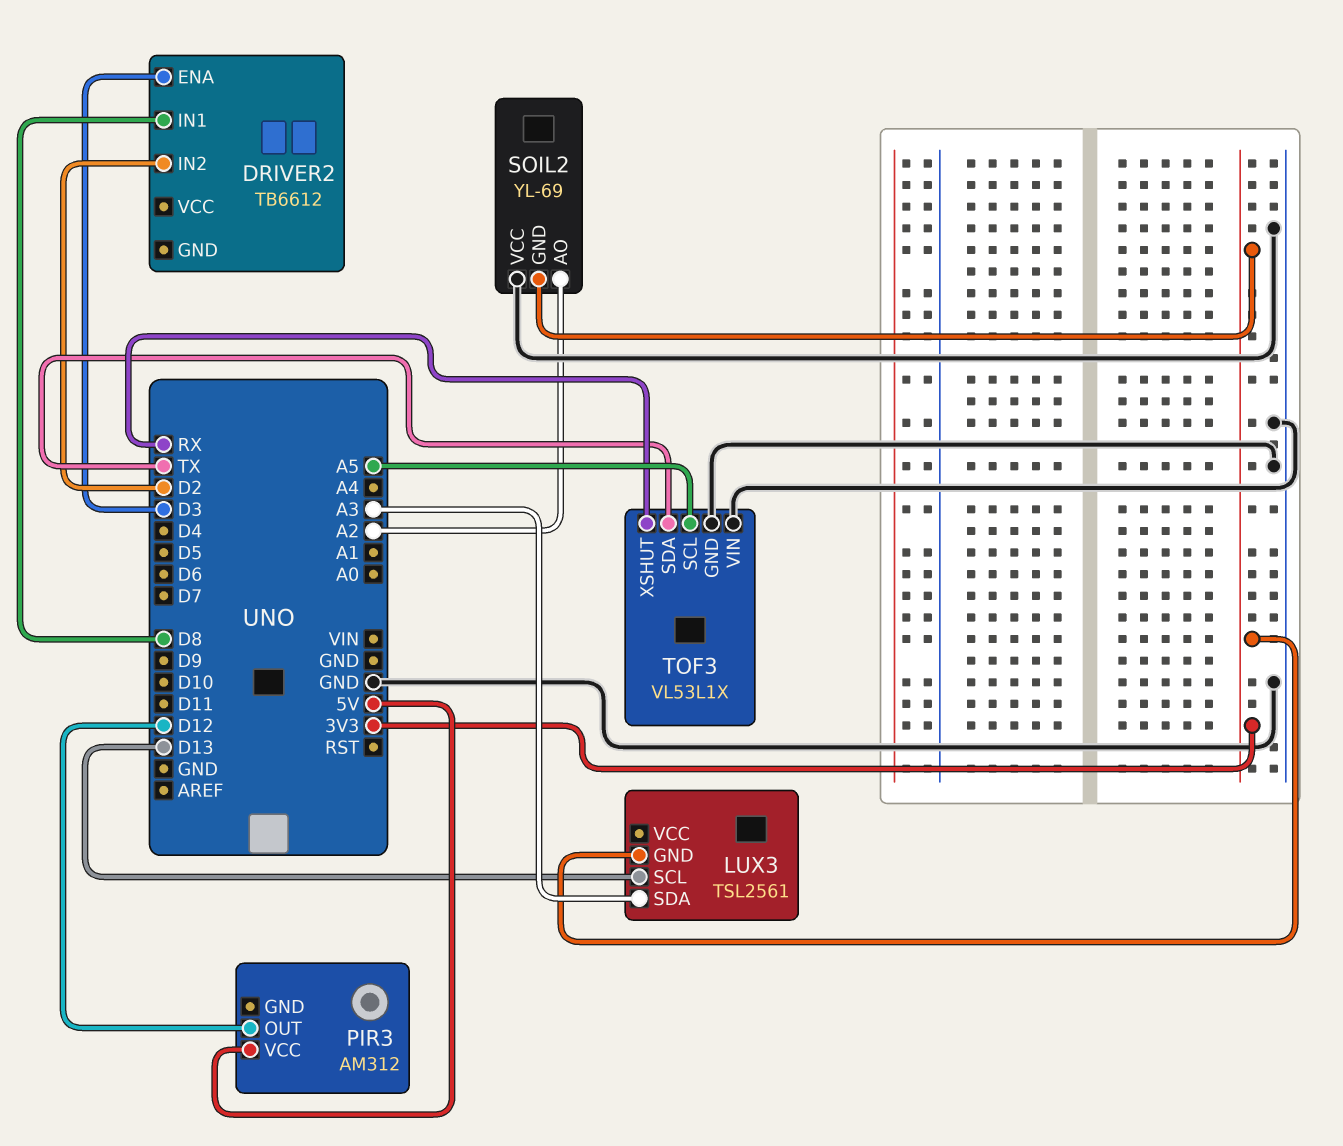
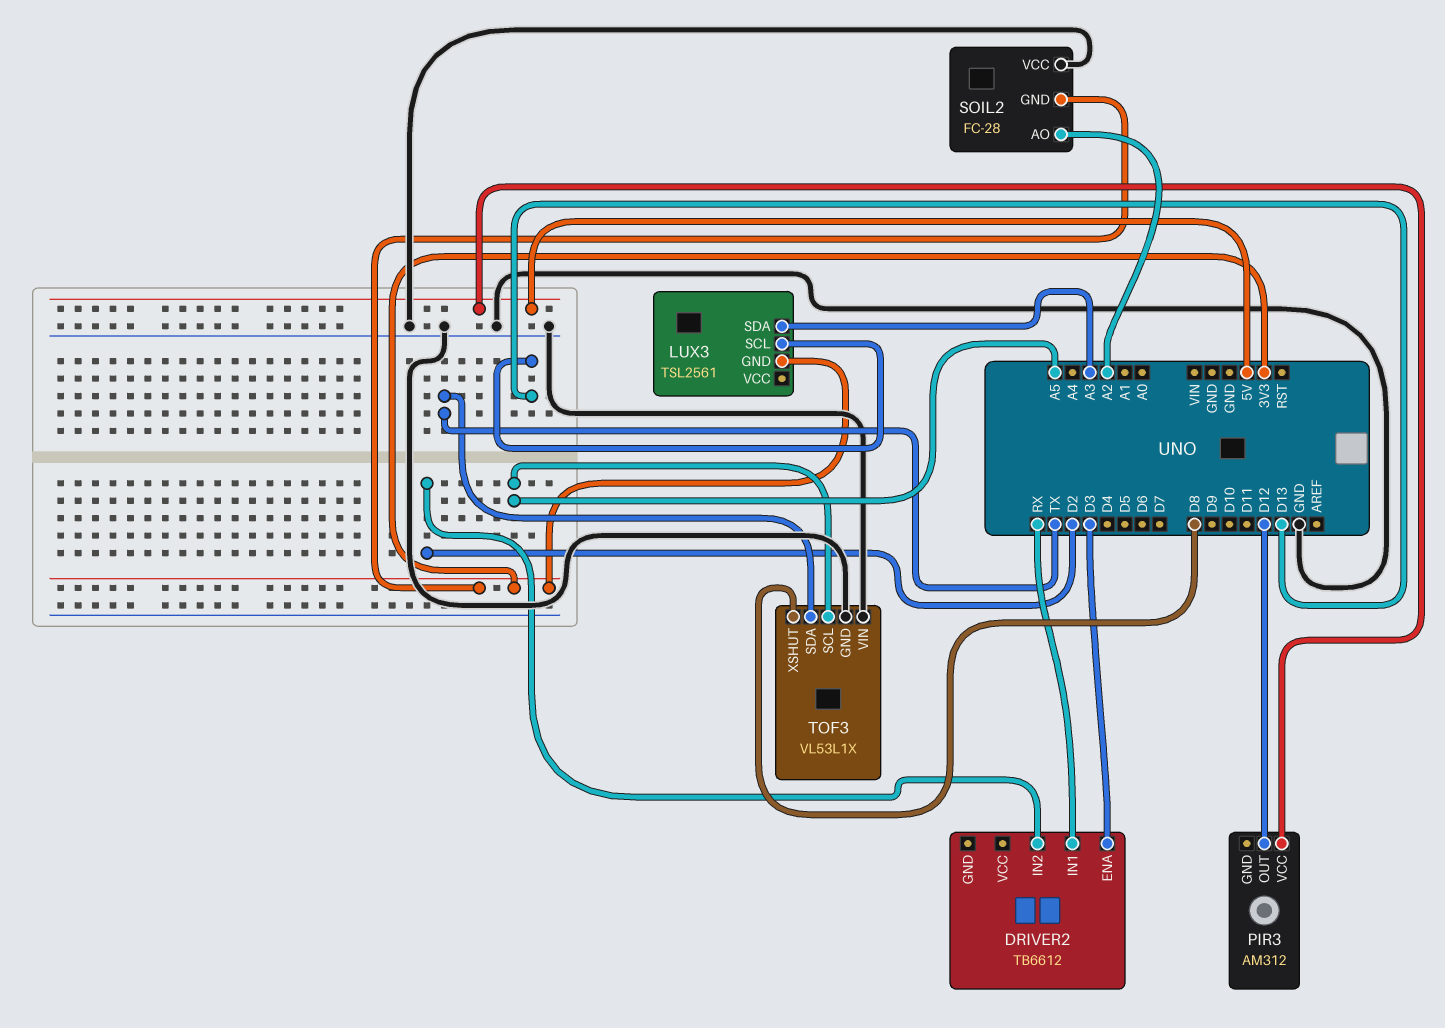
DRIVER2 pin IN1: D8 -> RX
SOIL2: YL-69 -> FC-28
TOF3 pin XSHUT: RX -> D8

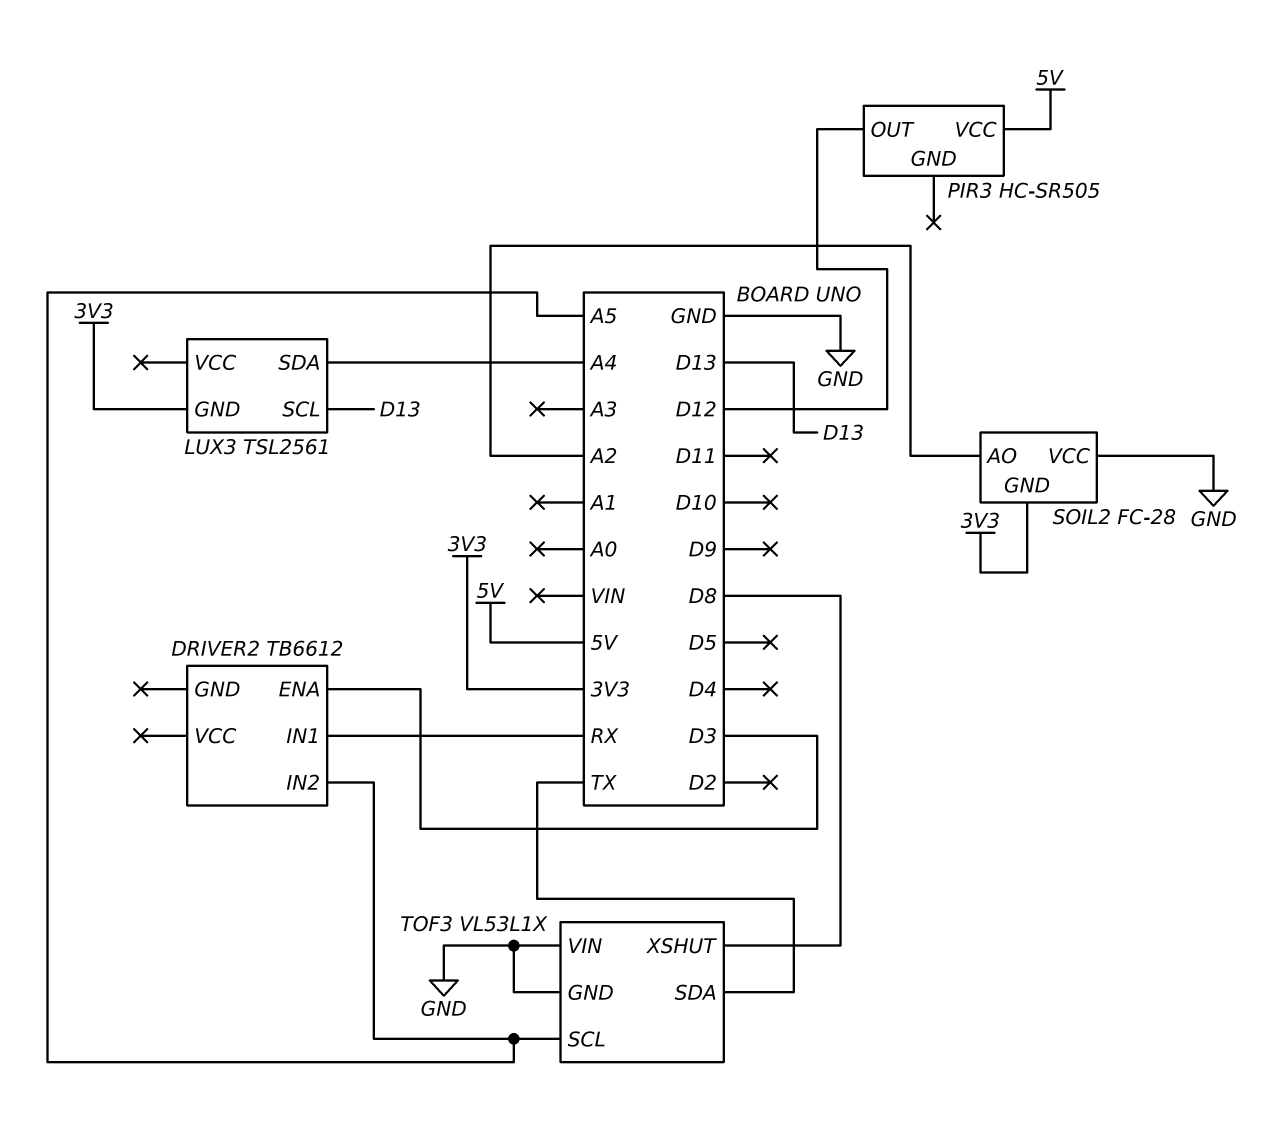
DRIVER2 pin IN2: D2 -> A5
LUX3 pin SDA: A3 -> A4
PIR3: AM312 -> HC-SR505

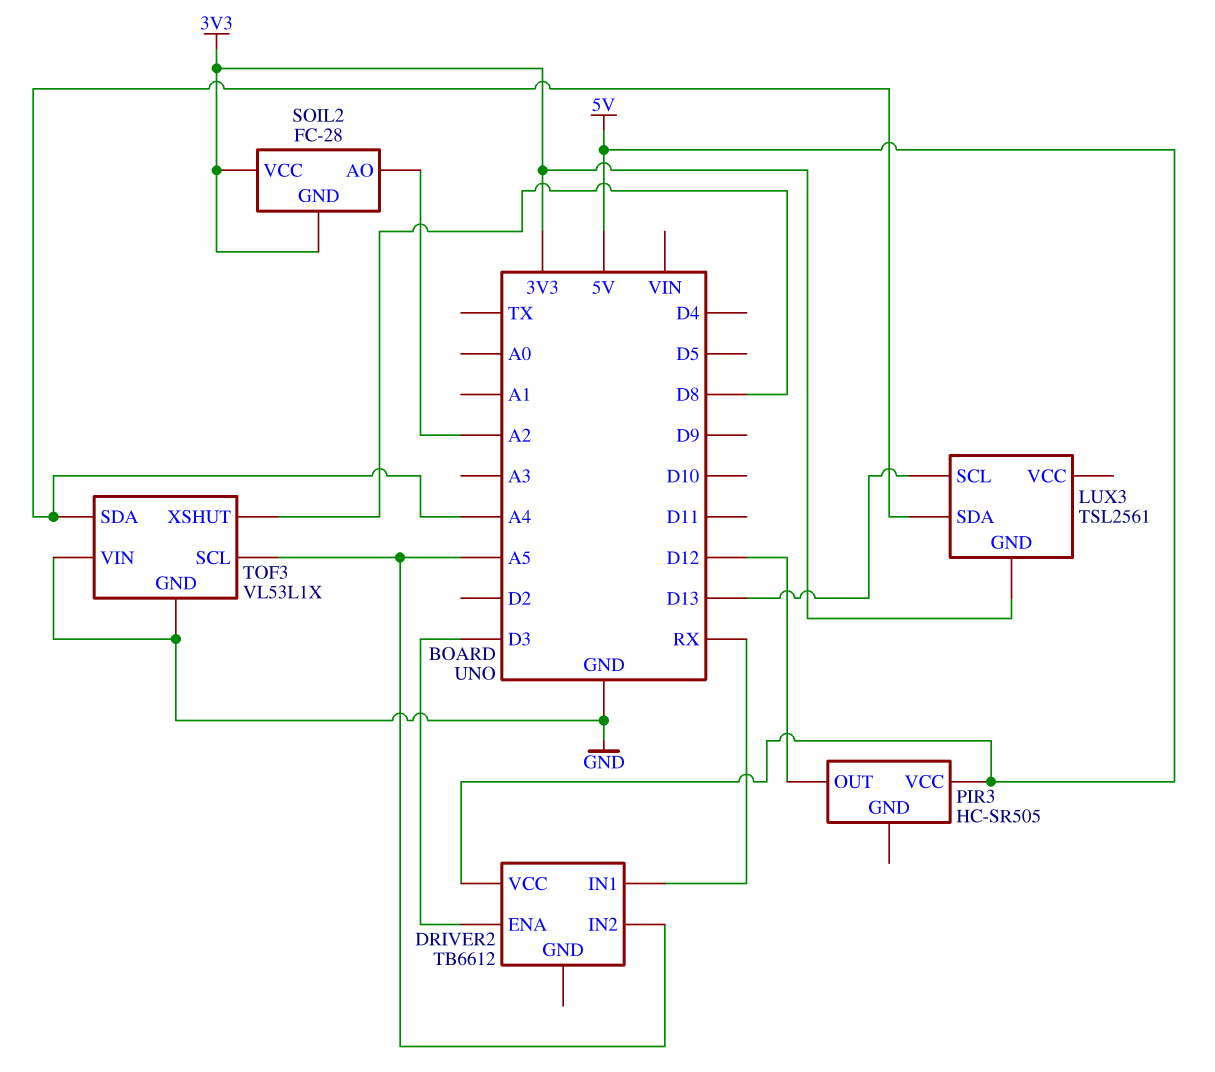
DRIVER2 pin VCC: none -> 5V
SOIL2 pin VCC: GND -> 3V3
TOF3 pin SDA: TX -> A4

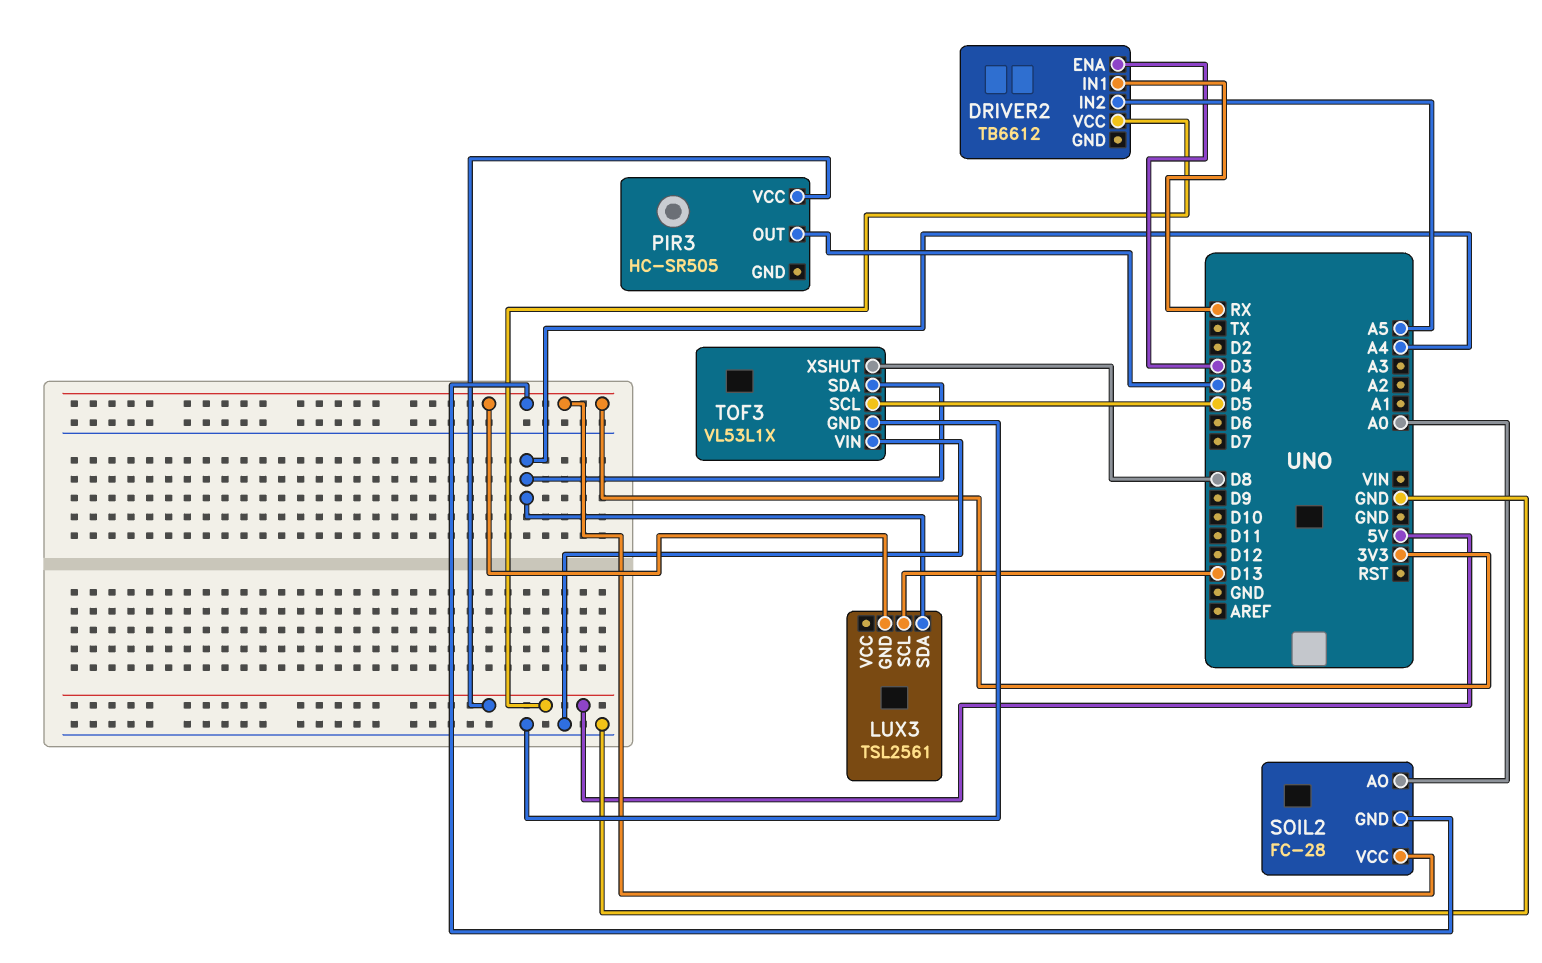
PIR3 pin OUT: D12 -> D4
SOIL2 pin AO: A2 -> A0
TOF3 pin SCL: A5 -> D5

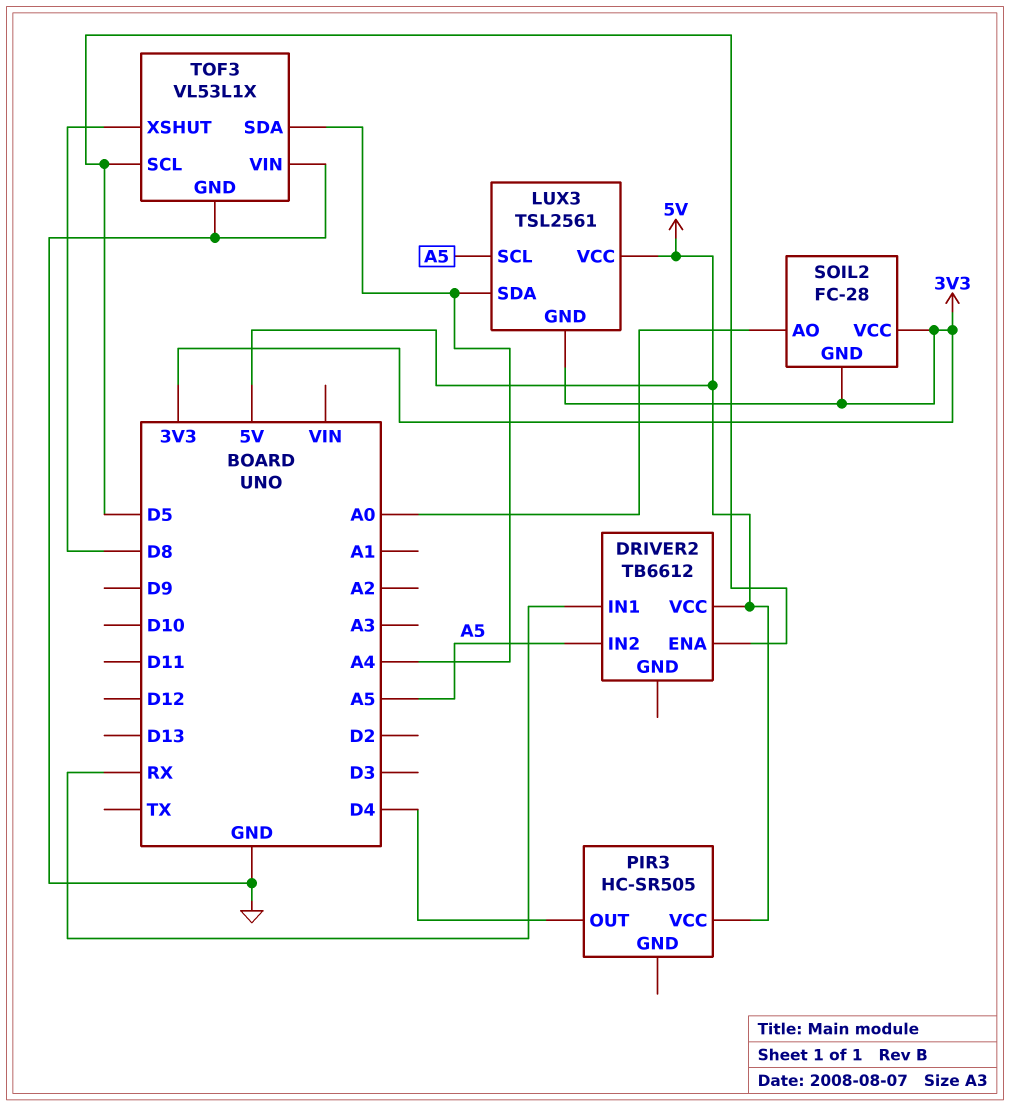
DRIVER2 pin ENA: D3 -> D5
LUX3 pin SCL: D13 -> A5
LUX3 pin VCC: none -> 5V

